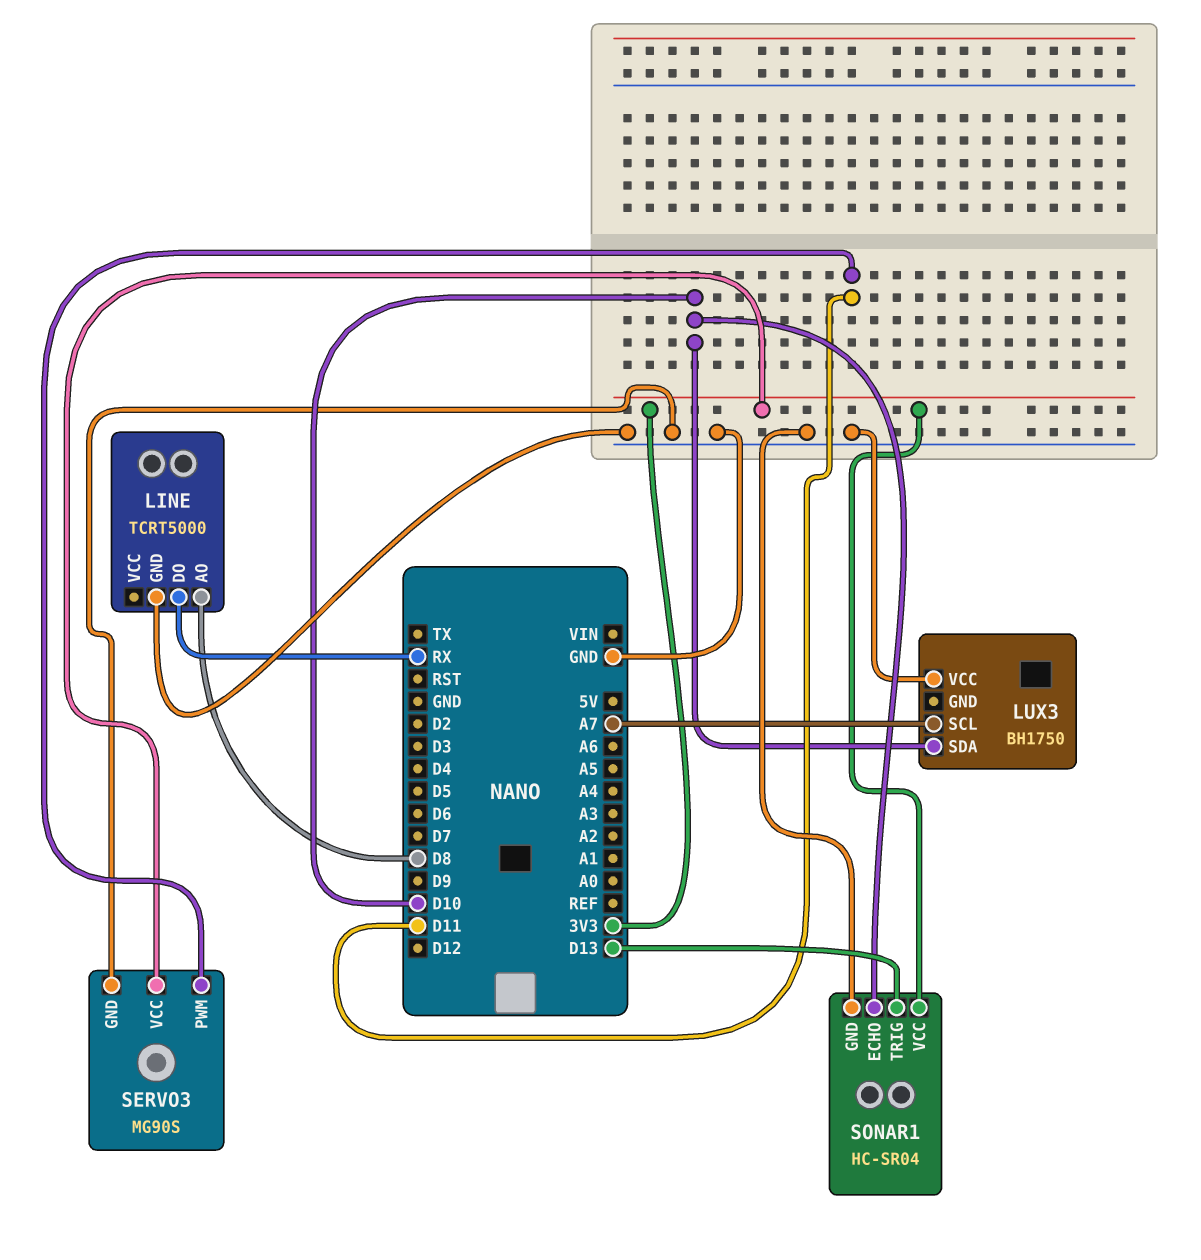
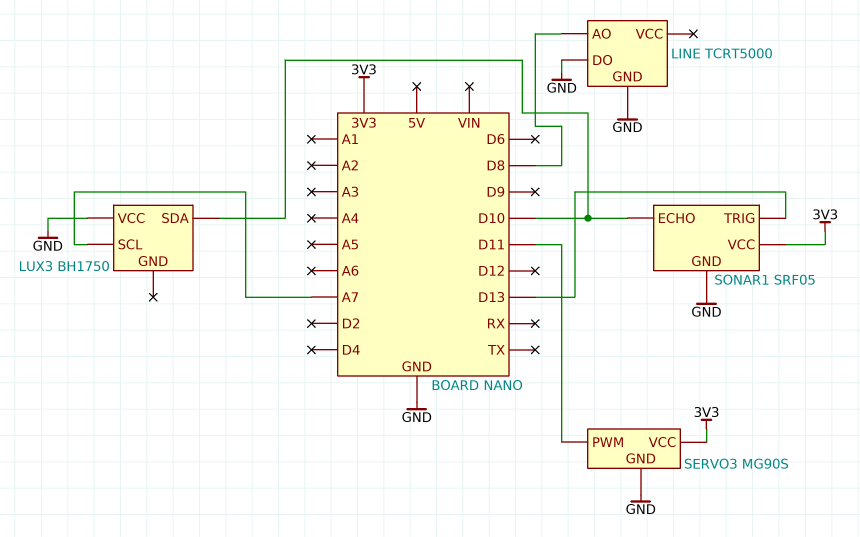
LINE pin DO: RX -> GND
SONAR1: HC-SR04 -> SRF05

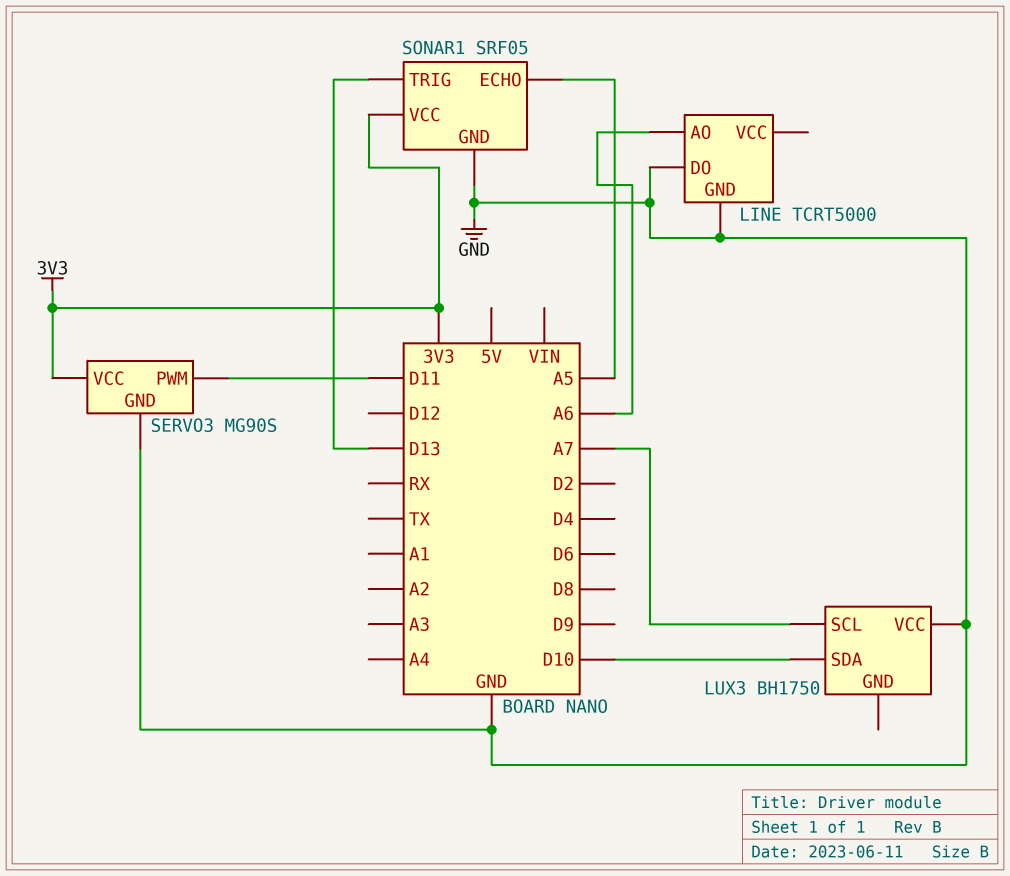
LINE pin AO: D8 -> A6
SONAR1 pin ECHO: D10 -> A5

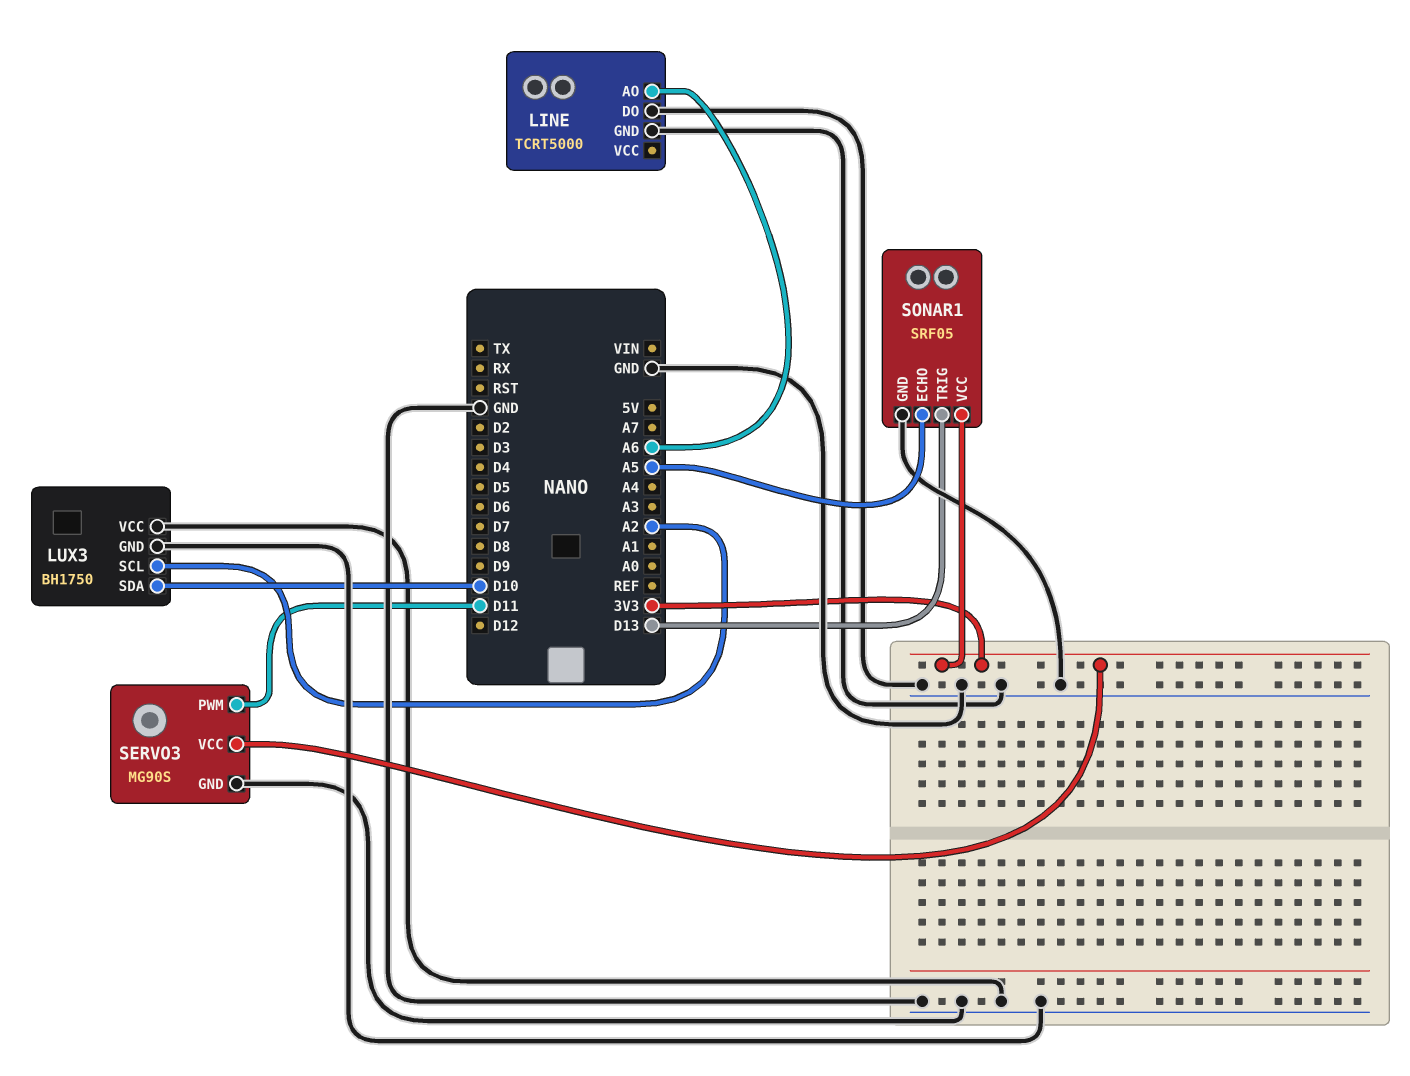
LUX3 pin GND: none -> GND
LUX3 pin SCL: A7 -> A2

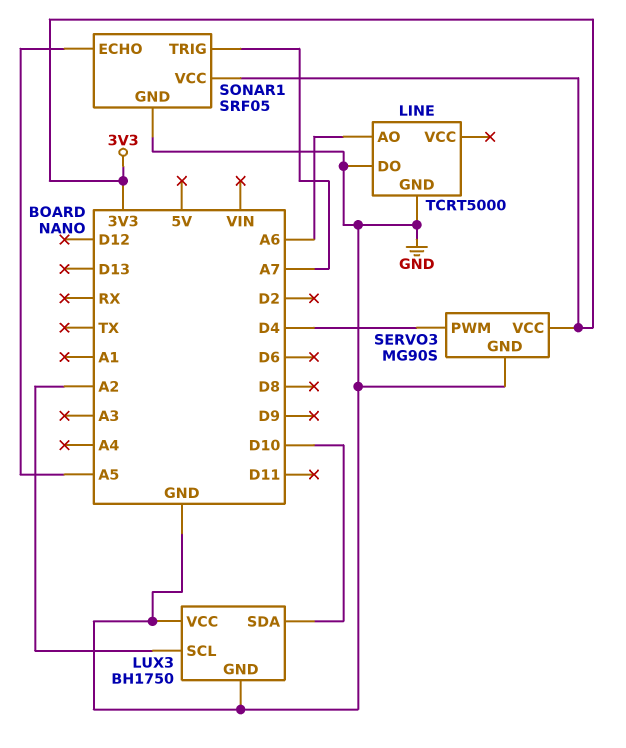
SERVO3 pin PWM: D11 -> D4
SONAR1 pin TRIG: D13 -> A7

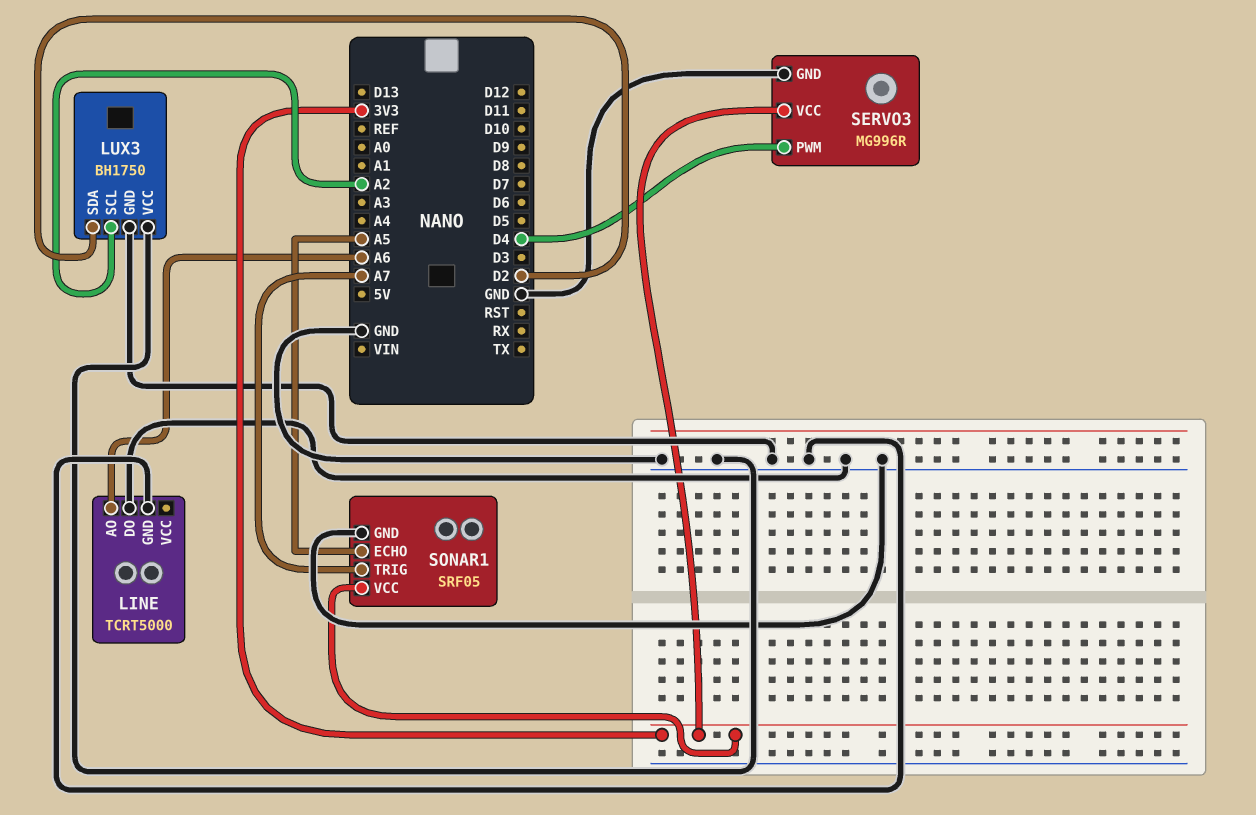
LUX3 pin SDA: D10 -> D2
SERVO3: MG90S -> MG996R

